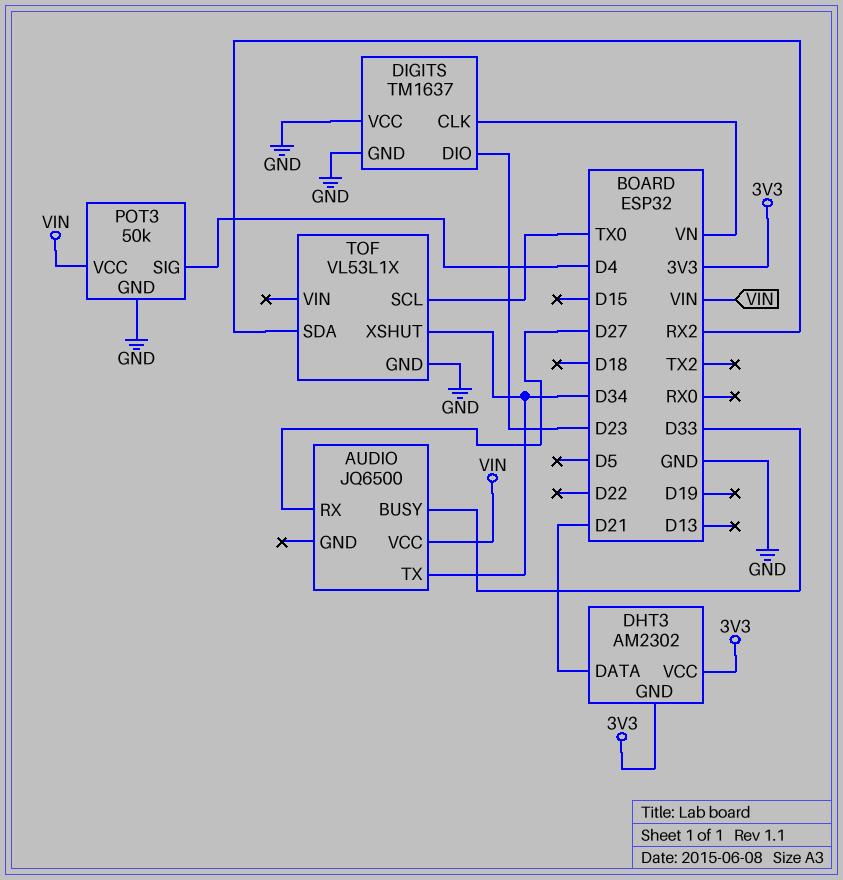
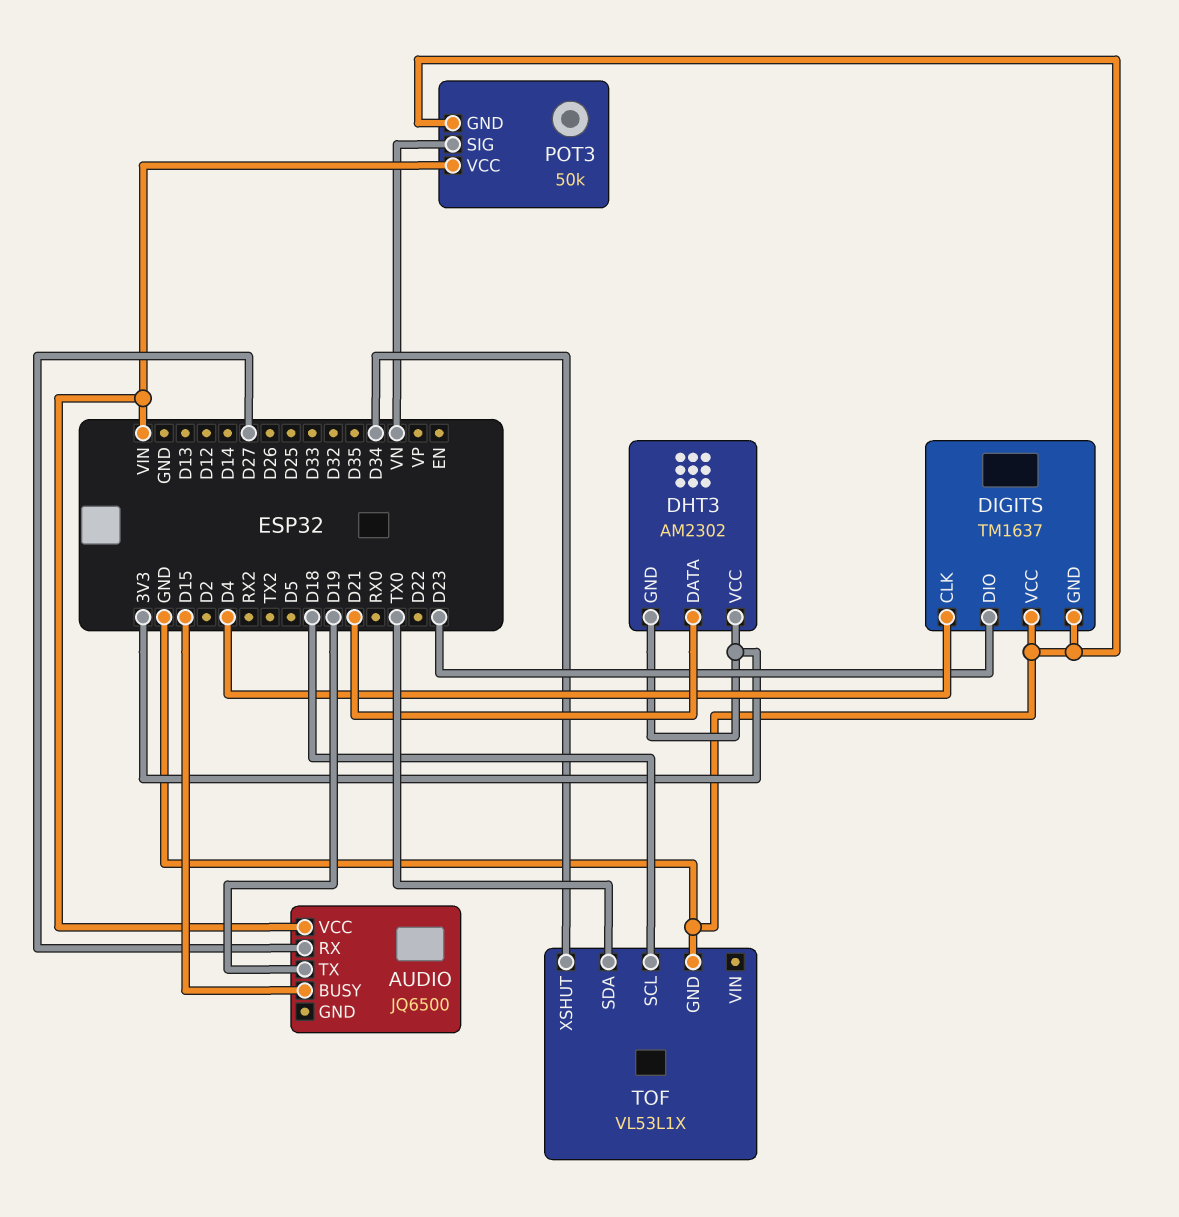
AUDIO pin BUSY: D33 -> D15
AUDIO pin TX: D34 -> D19
DIGITS pin CLK: VN -> D4
POT3 pin SIG: D4 -> VN
TOF pin SCL: TX0 -> D18
TOF pin SDA: RX2 -> TX0

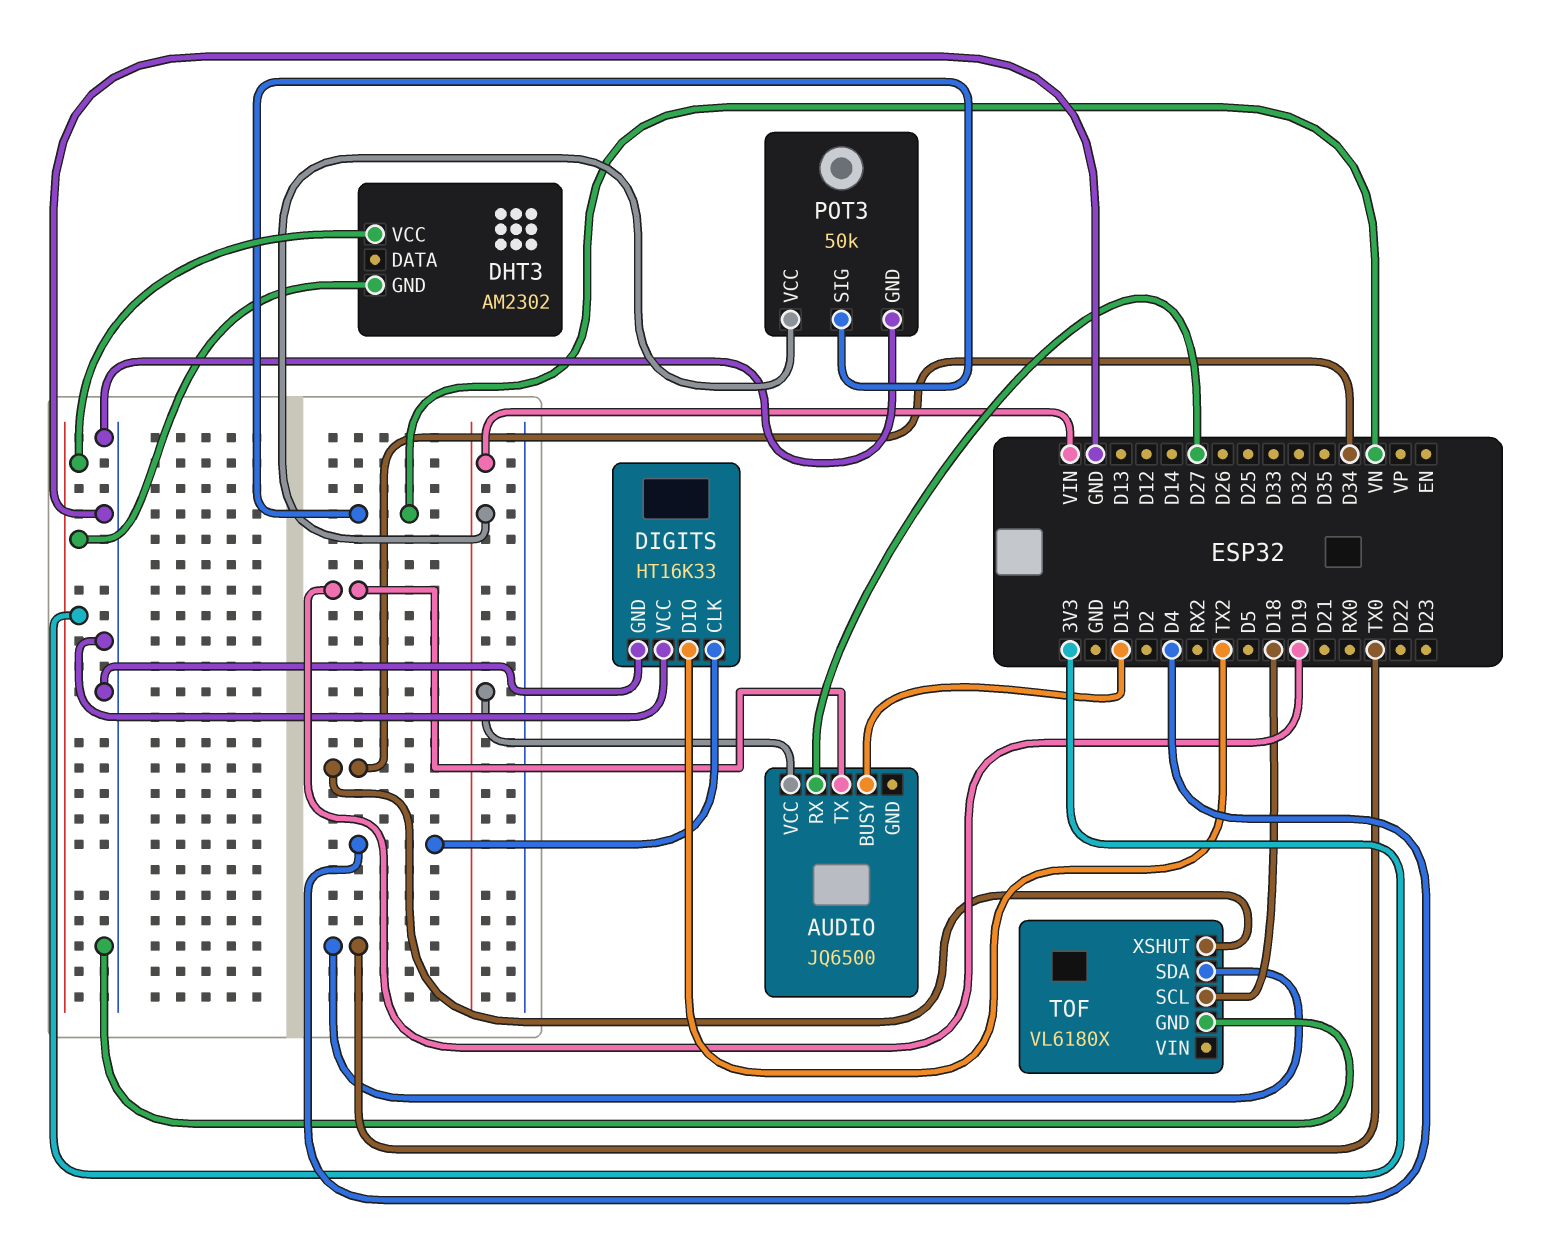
DHT3 pin DATA: D21 -> none
DIGITS: TM1637 -> HT16K33
DIGITS pin DIO: D23 -> TX2
TOF: VL53L1X -> VL6180X

